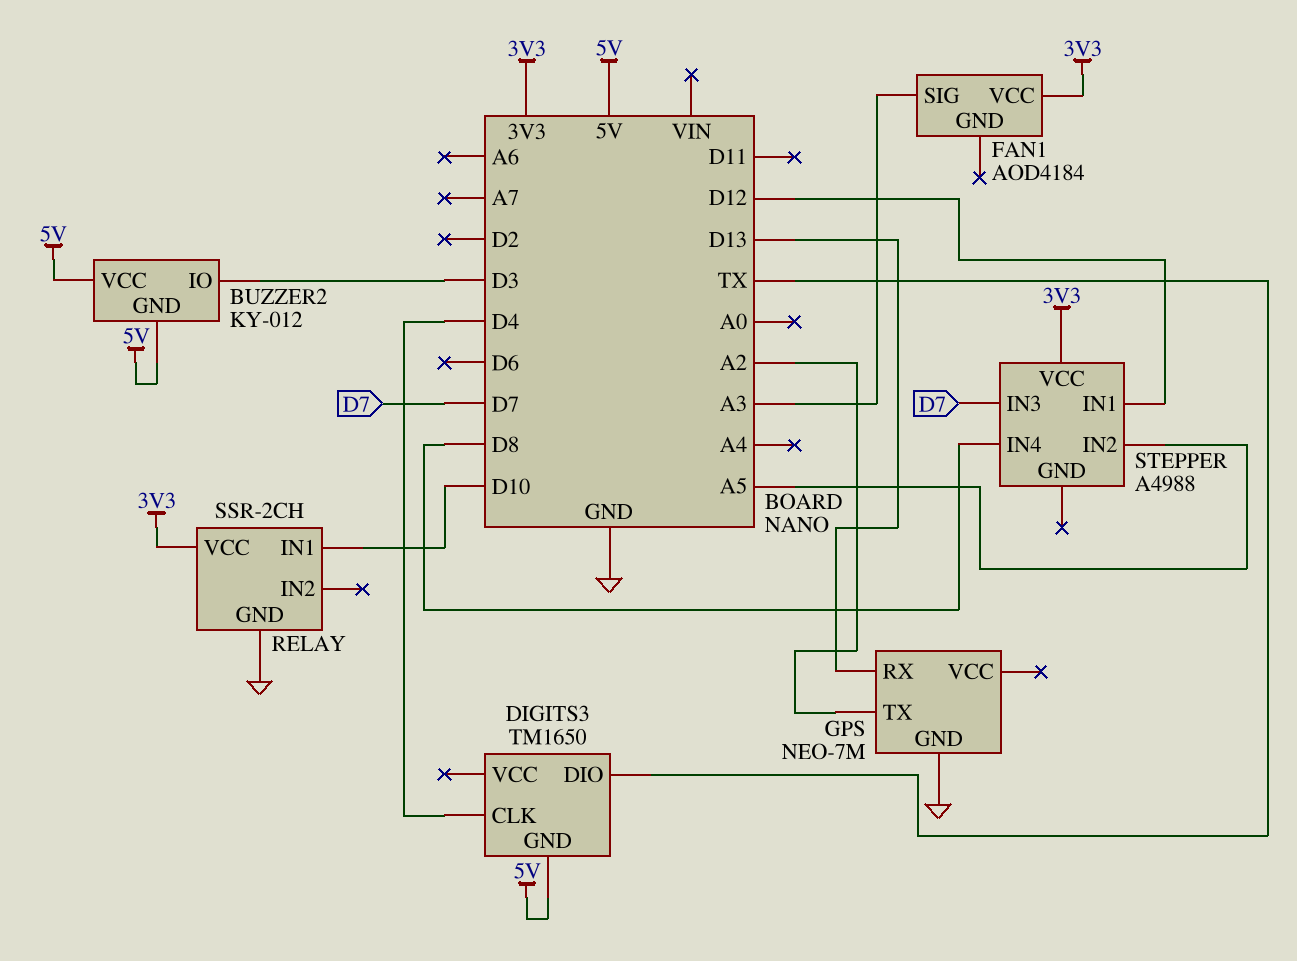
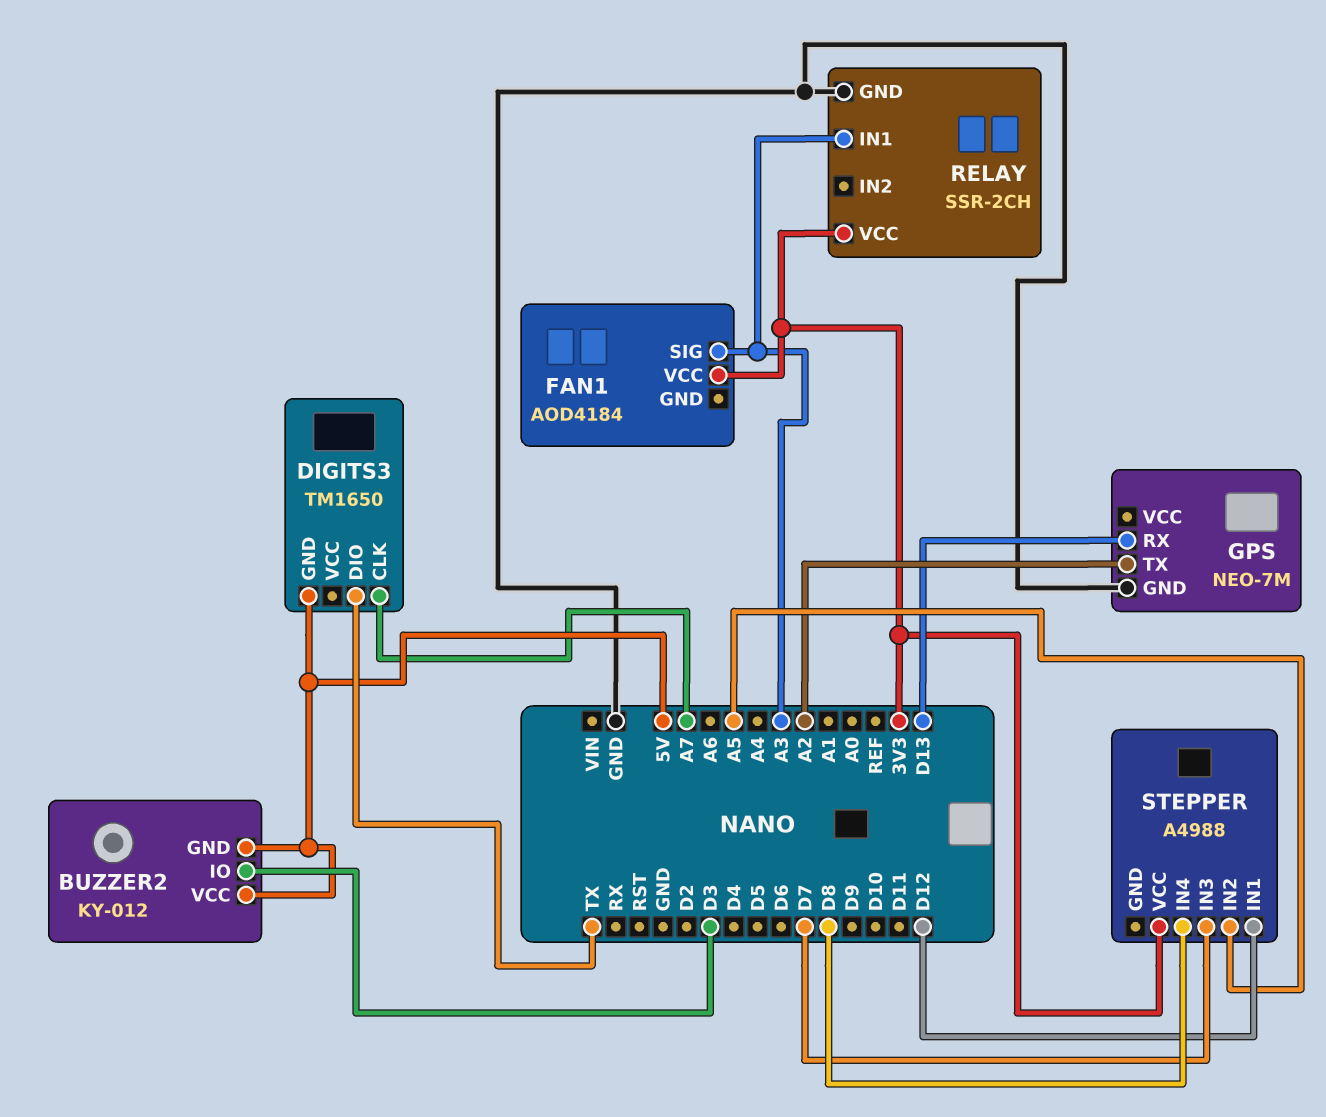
DIGITS3 pin CLK: D4 -> A7
RELAY pin IN1: D10 -> A3

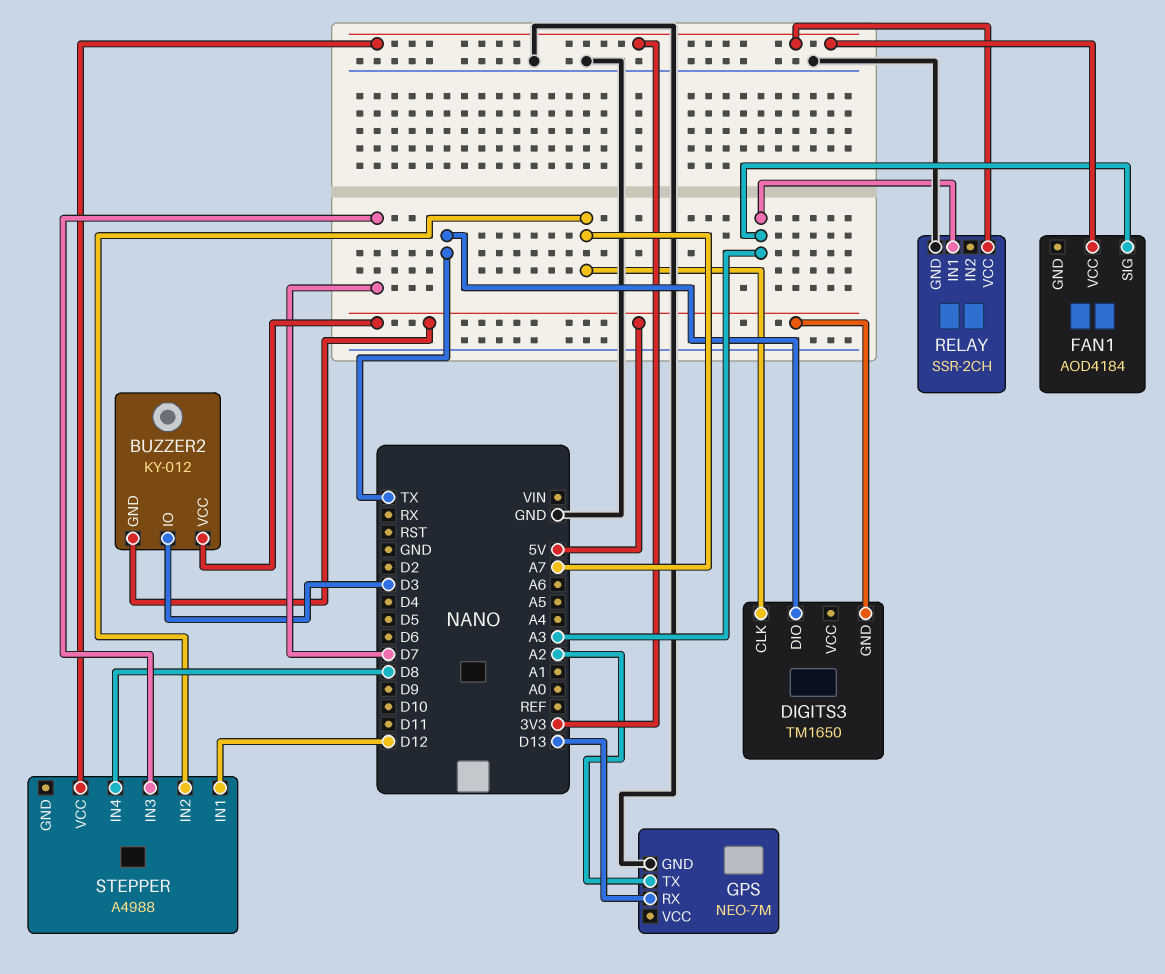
STEPPER pin IN2: A5 -> A7

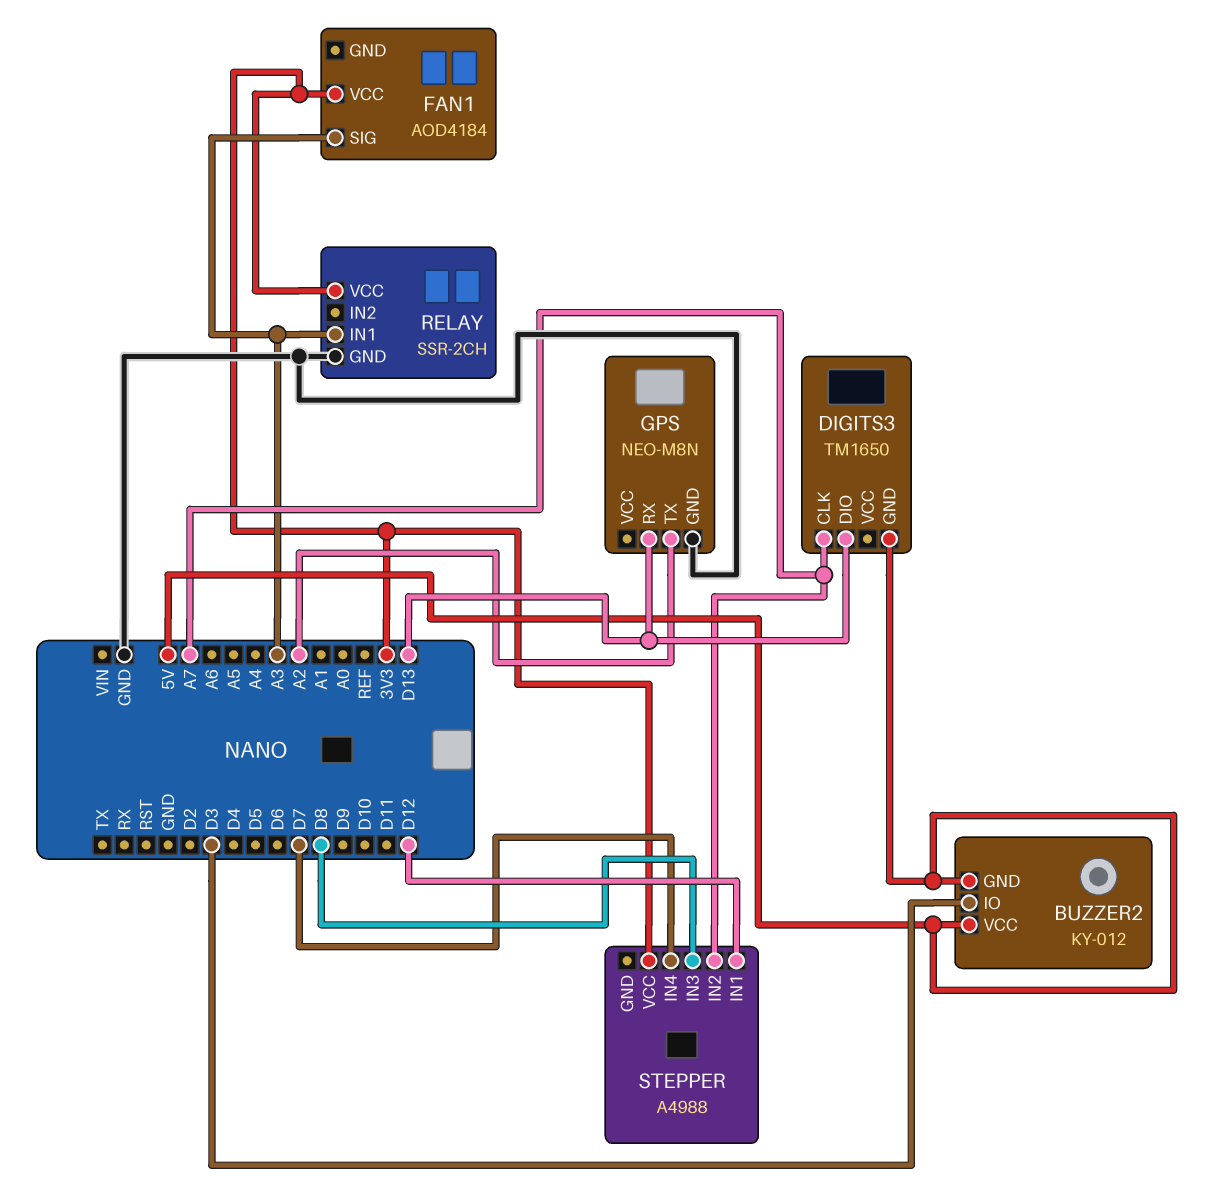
DIGITS3 pin DIO: TX -> D13
GPS: NEO-7M -> NEO-M8N
STEPPER pin IN3: D7 -> D8
STEPPER pin IN4: D8 -> D7

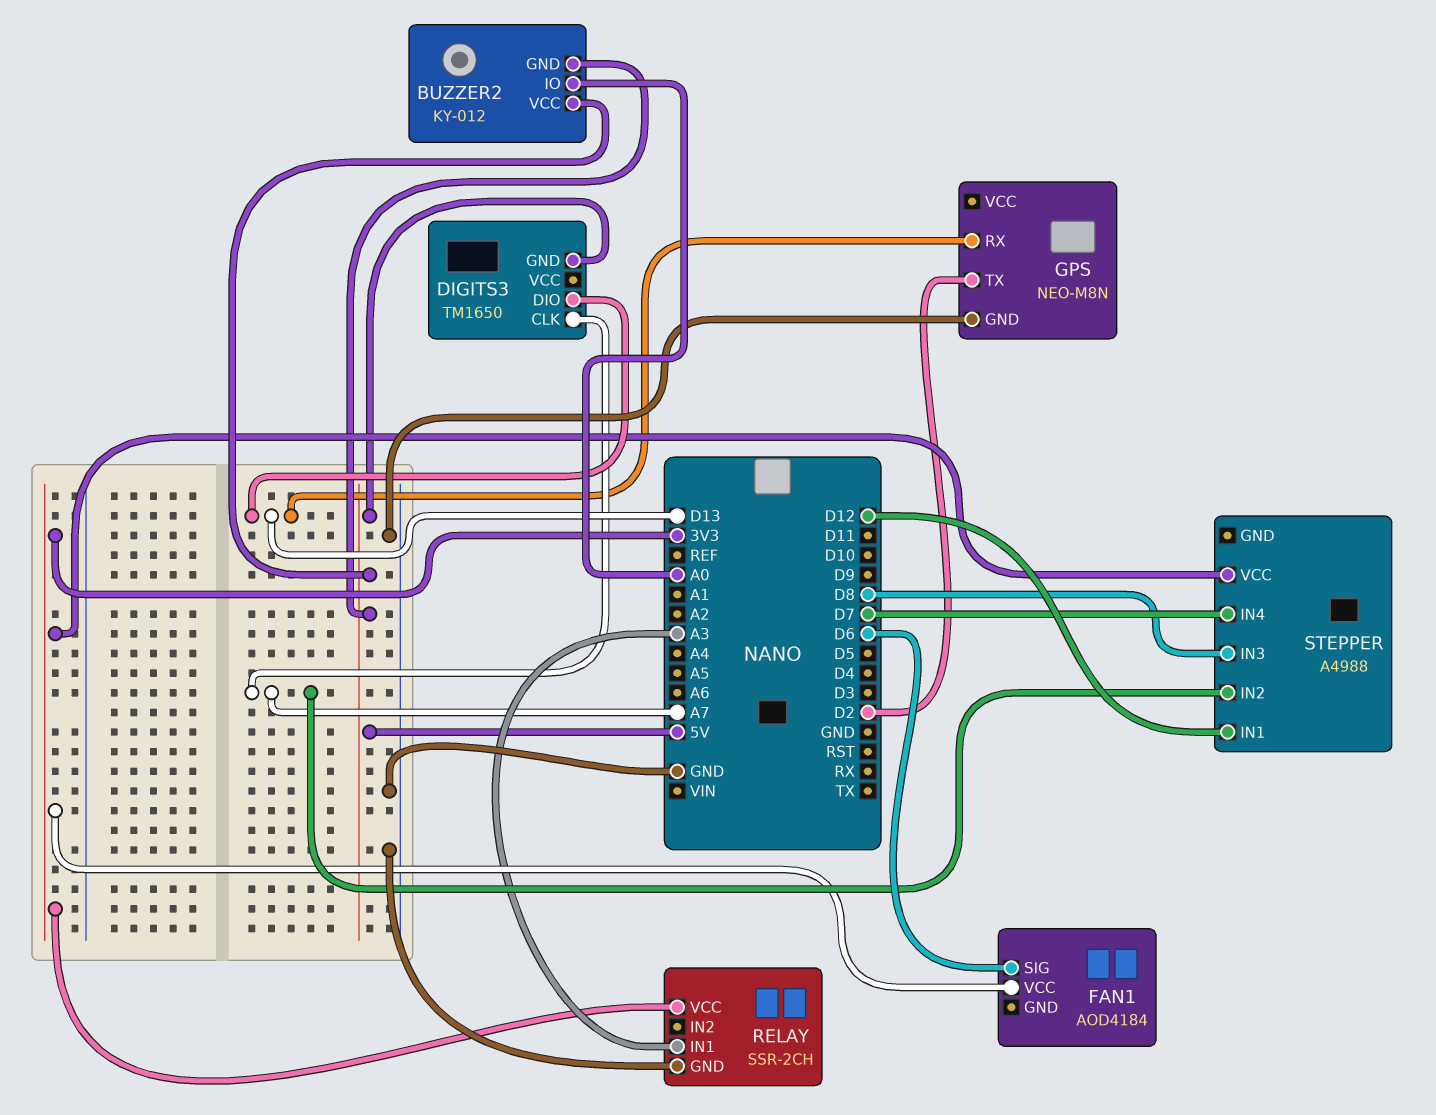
BUZZER2 pin IO: D3 -> A0
FAN1 pin SIG: A3 -> D6
GPS pin TX: A2 -> D2

